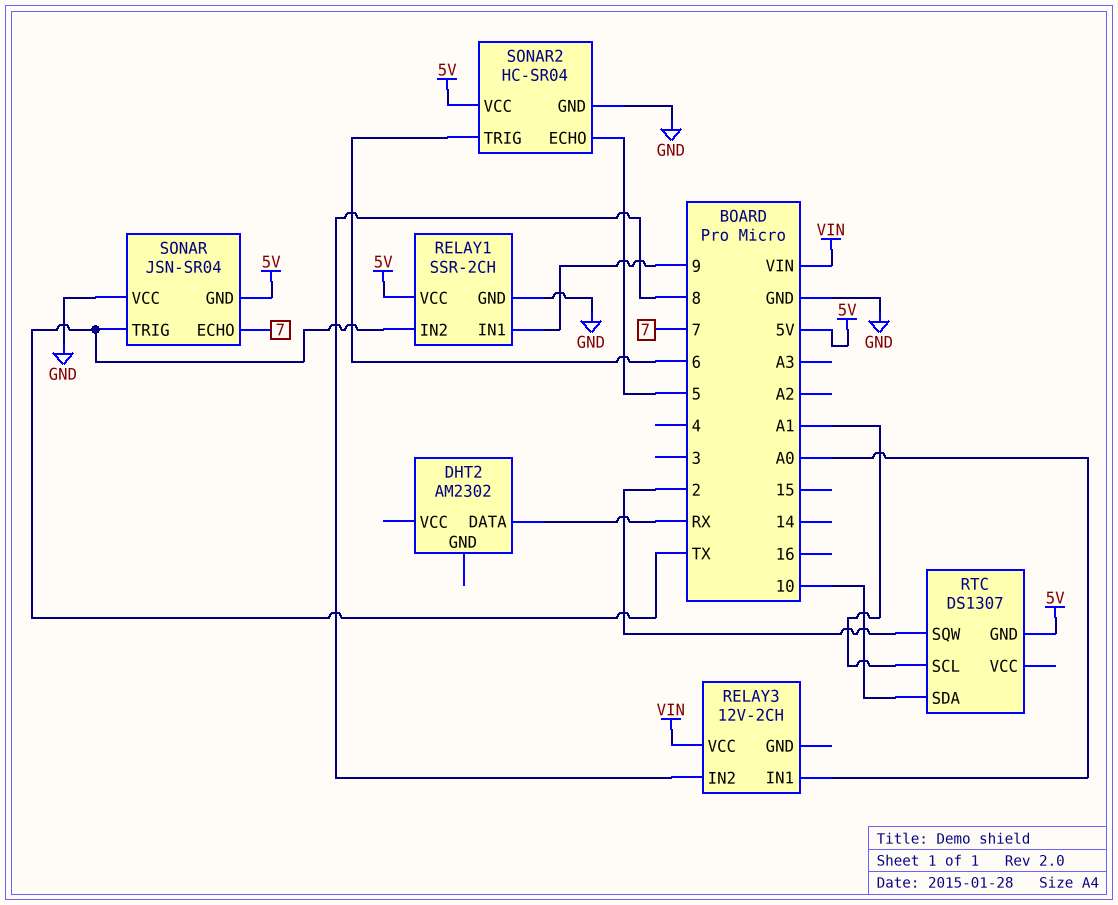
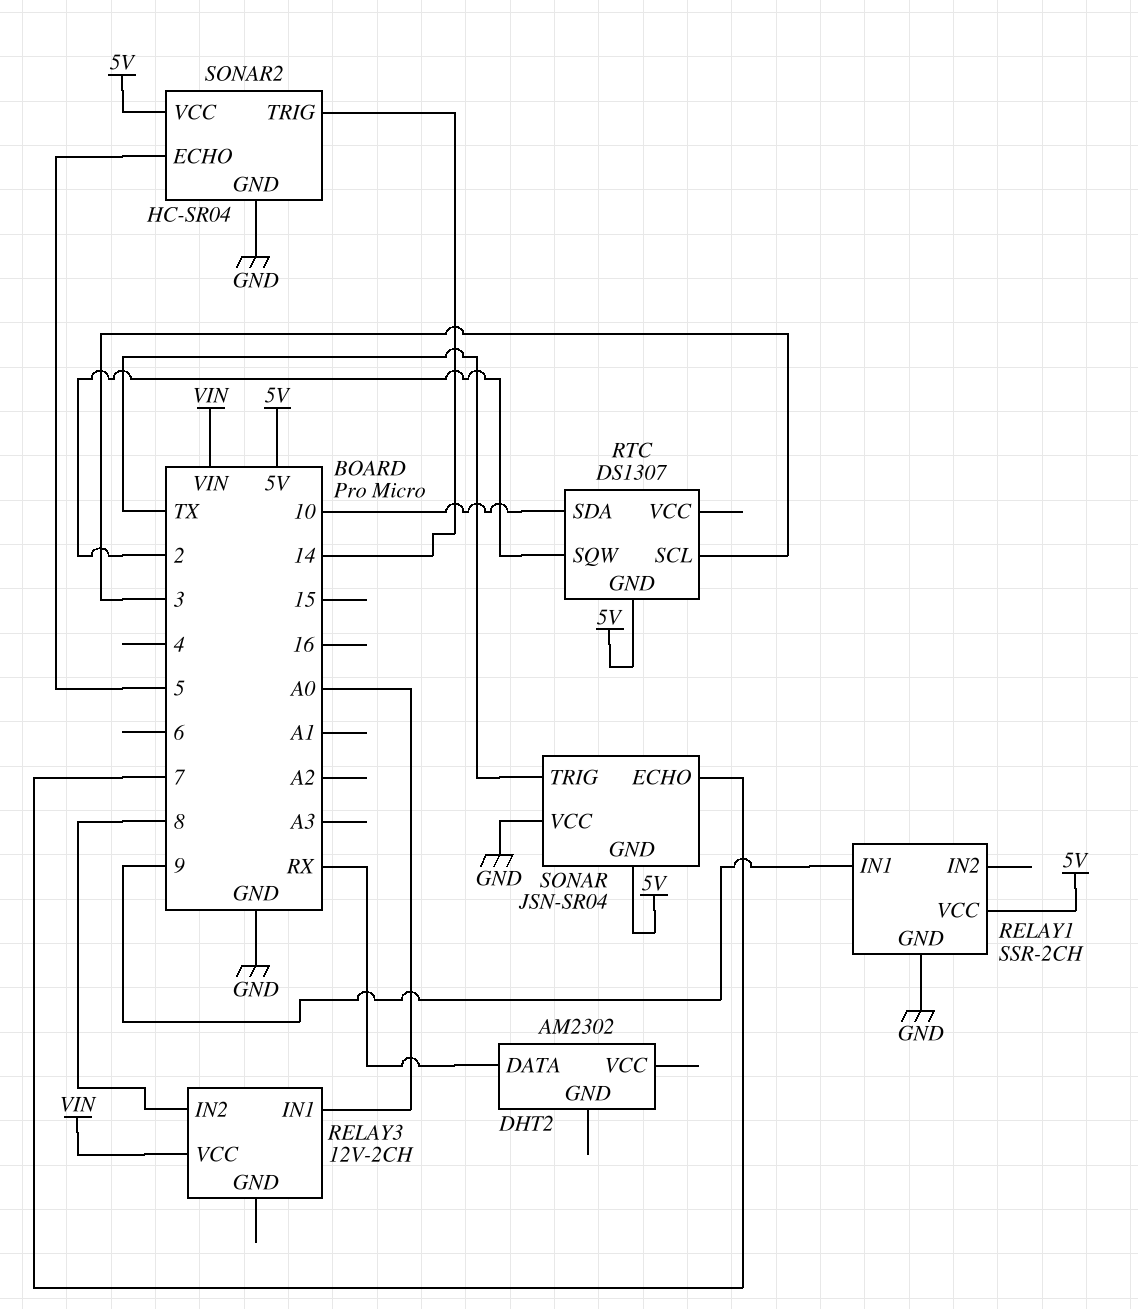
RELAY1 pin IN2: TX -> none
RTC pin SCL: A1 -> 3
SONAR2 pin TRIG: 6 -> 14

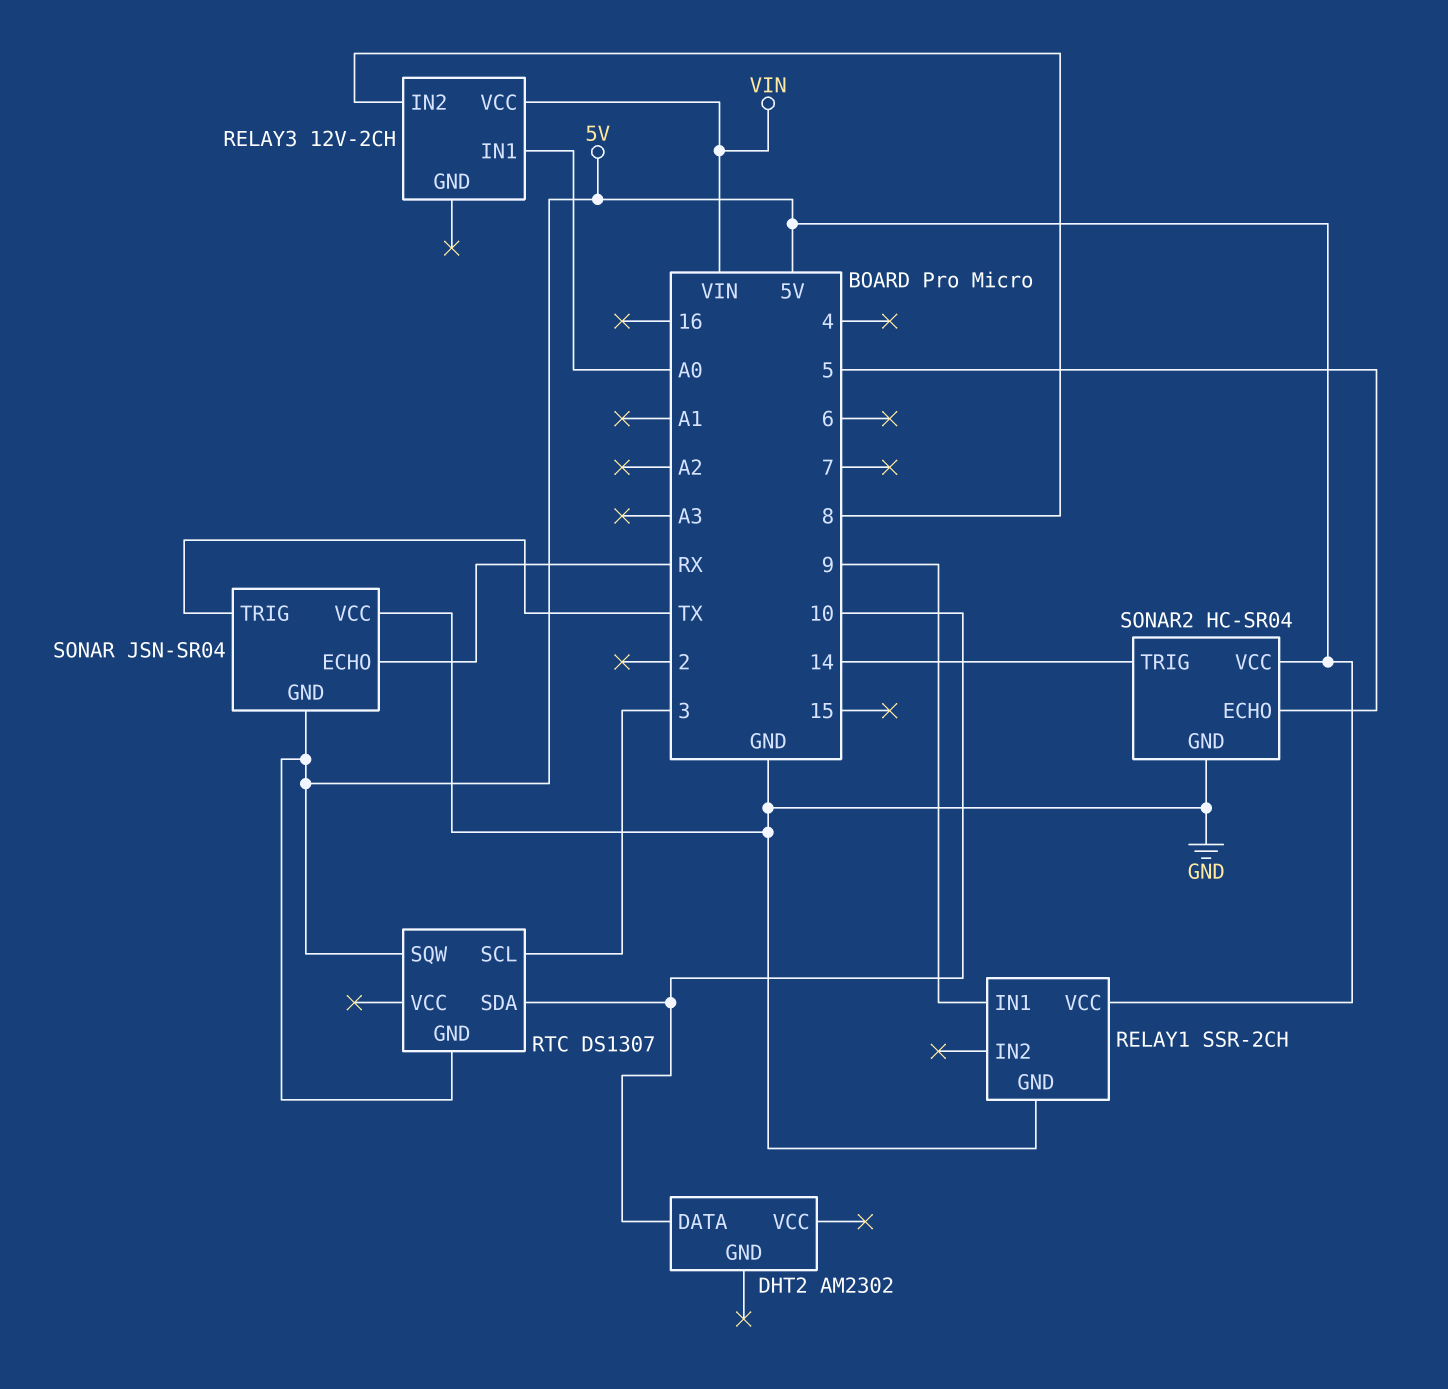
DHT2 pin DATA: RX -> 10
RTC pin SQW: 2 -> 5V
SONAR pin ECHO: 7 -> RX

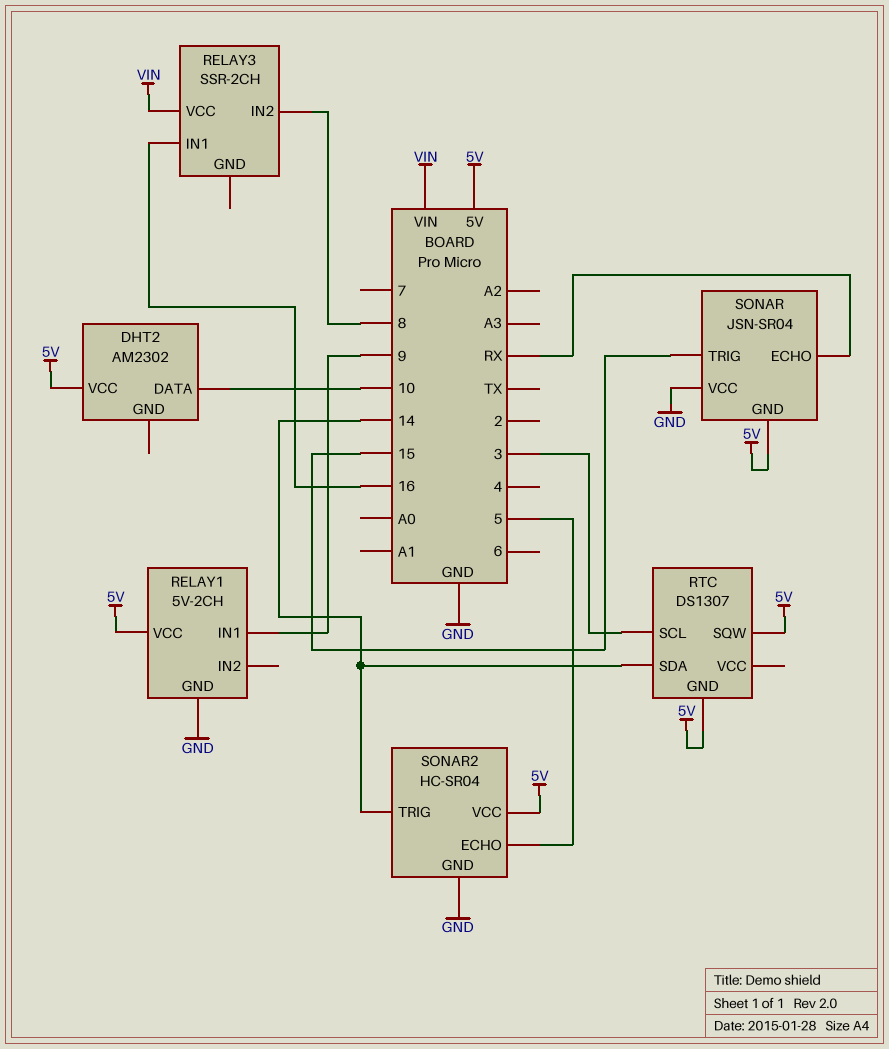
DHT2 pin VCC: none -> 5V
RELAY1: SSR-2CH -> 5V-2CH
RELAY3: 12V-2CH -> SSR-2CH
RELAY3 pin IN1: A0 -> 16
RTC pin SDA: 10 -> 14
SONAR pin TRIG: TX -> 15

